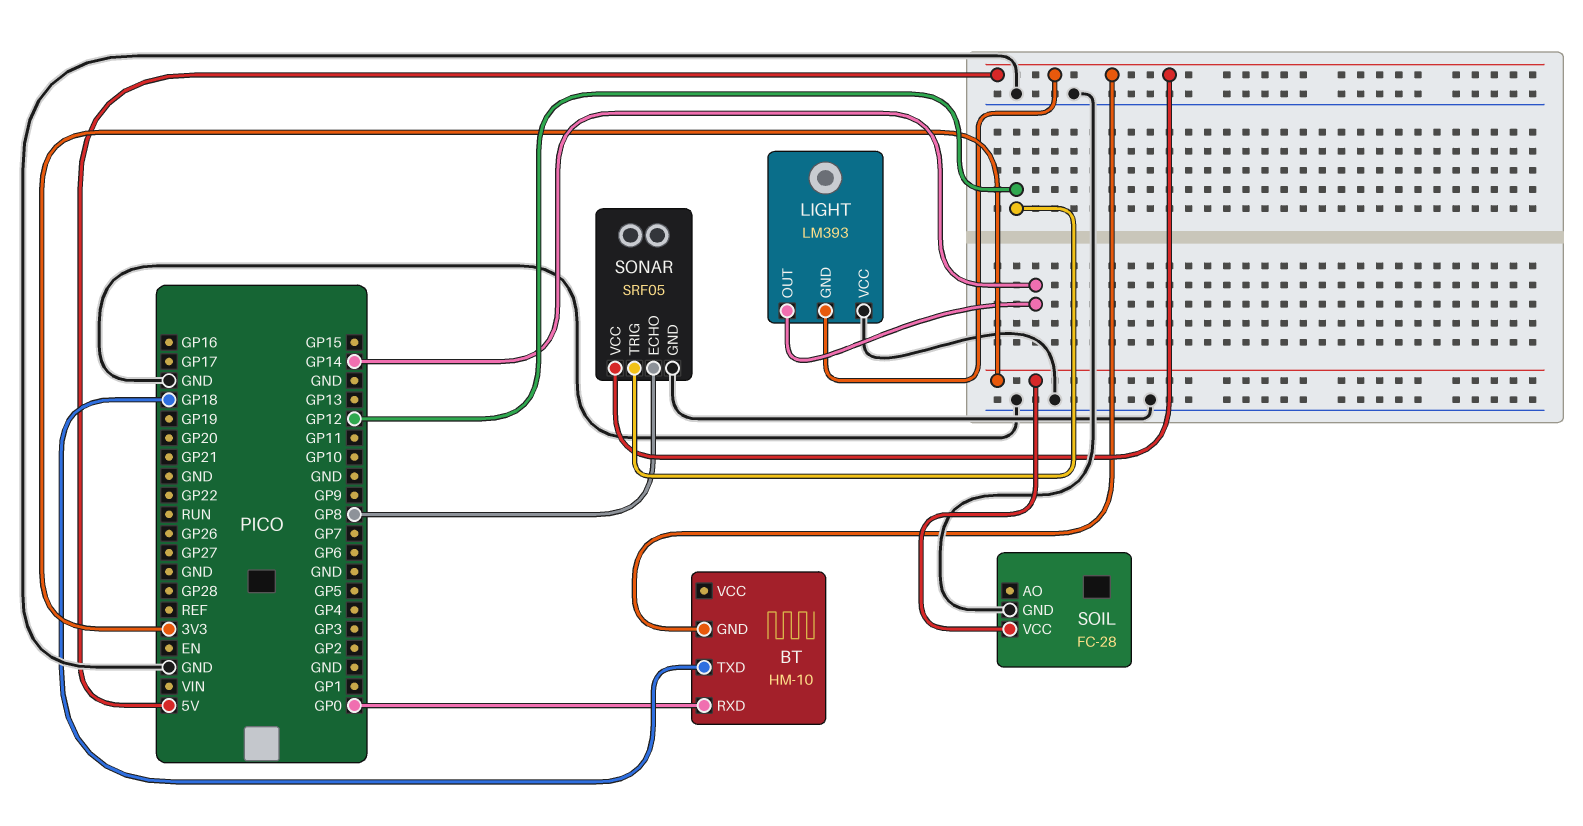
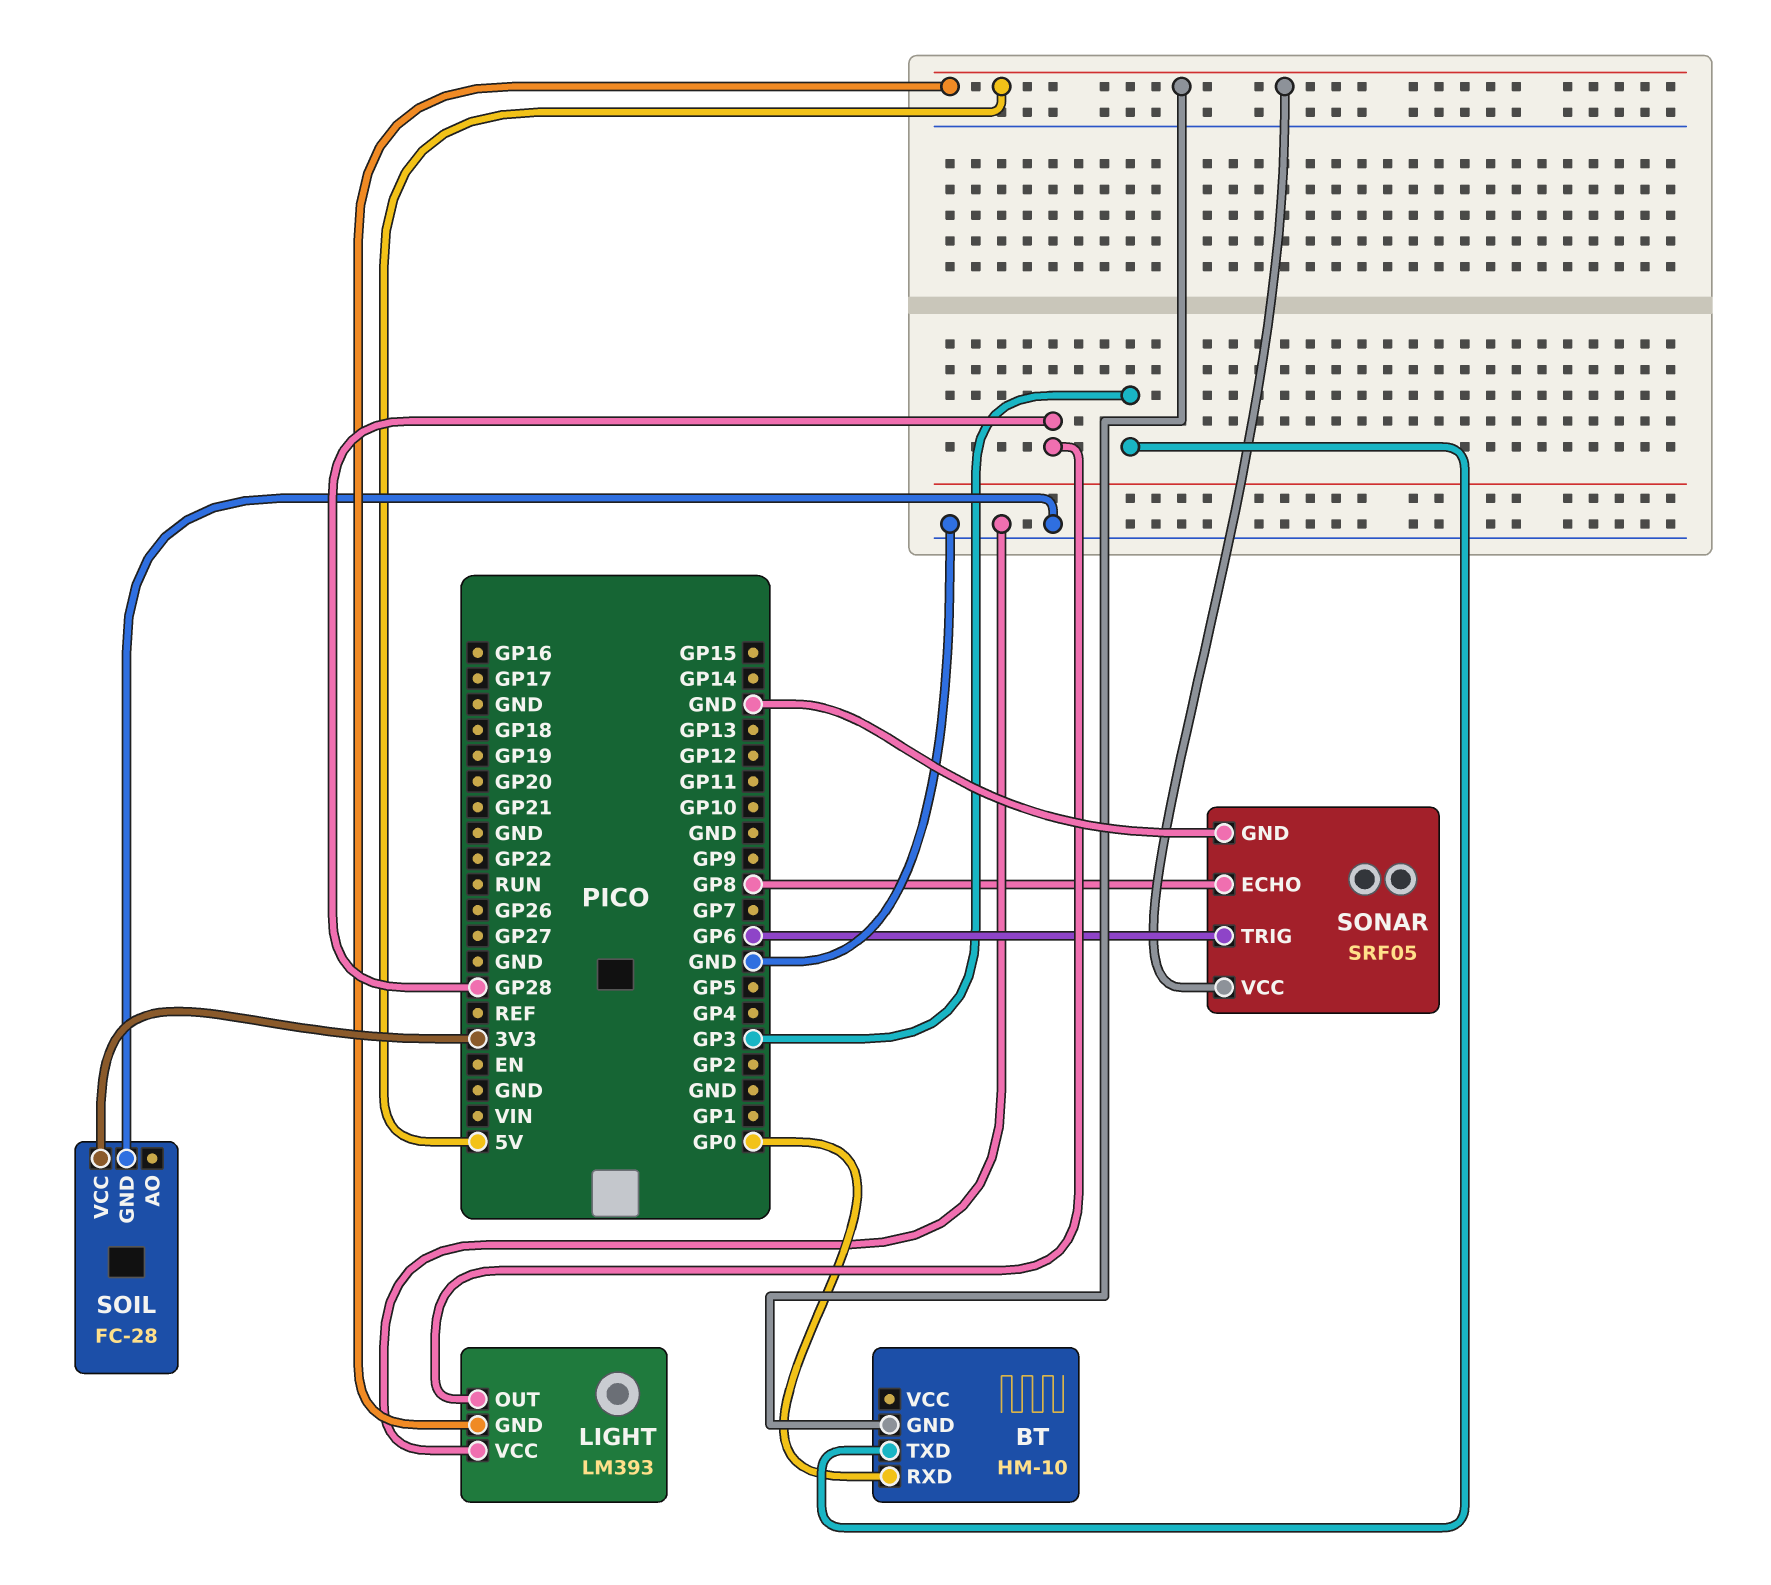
BT pin TXD: GP18 -> GP3
LIGHT pin OUT: GP14 -> GP28
SONAR pin TRIG: GP12 -> GP6

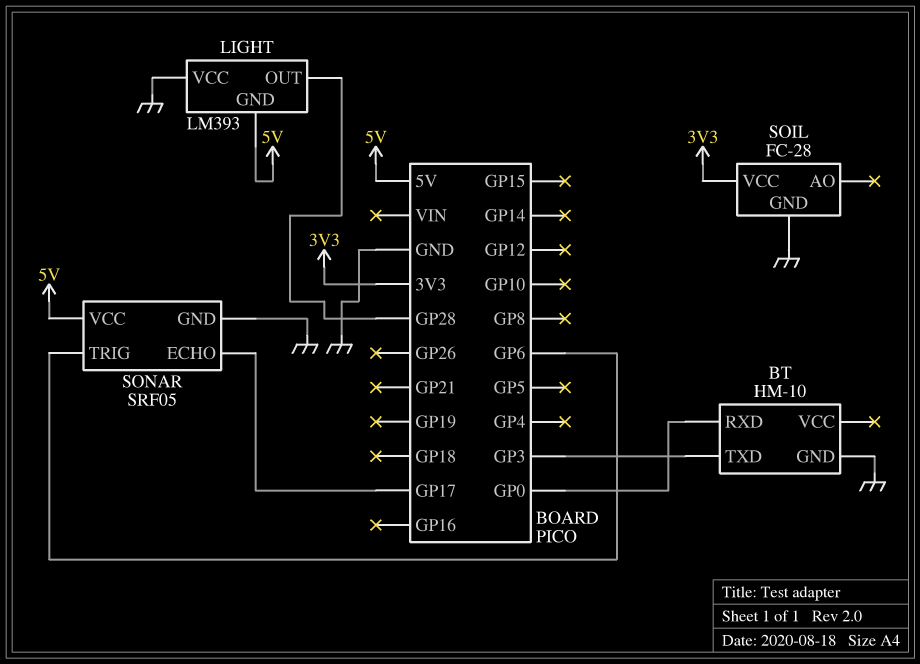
BT pin GND: 5V -> GND
SONAR pin ECHO: GP8 -> GP17

